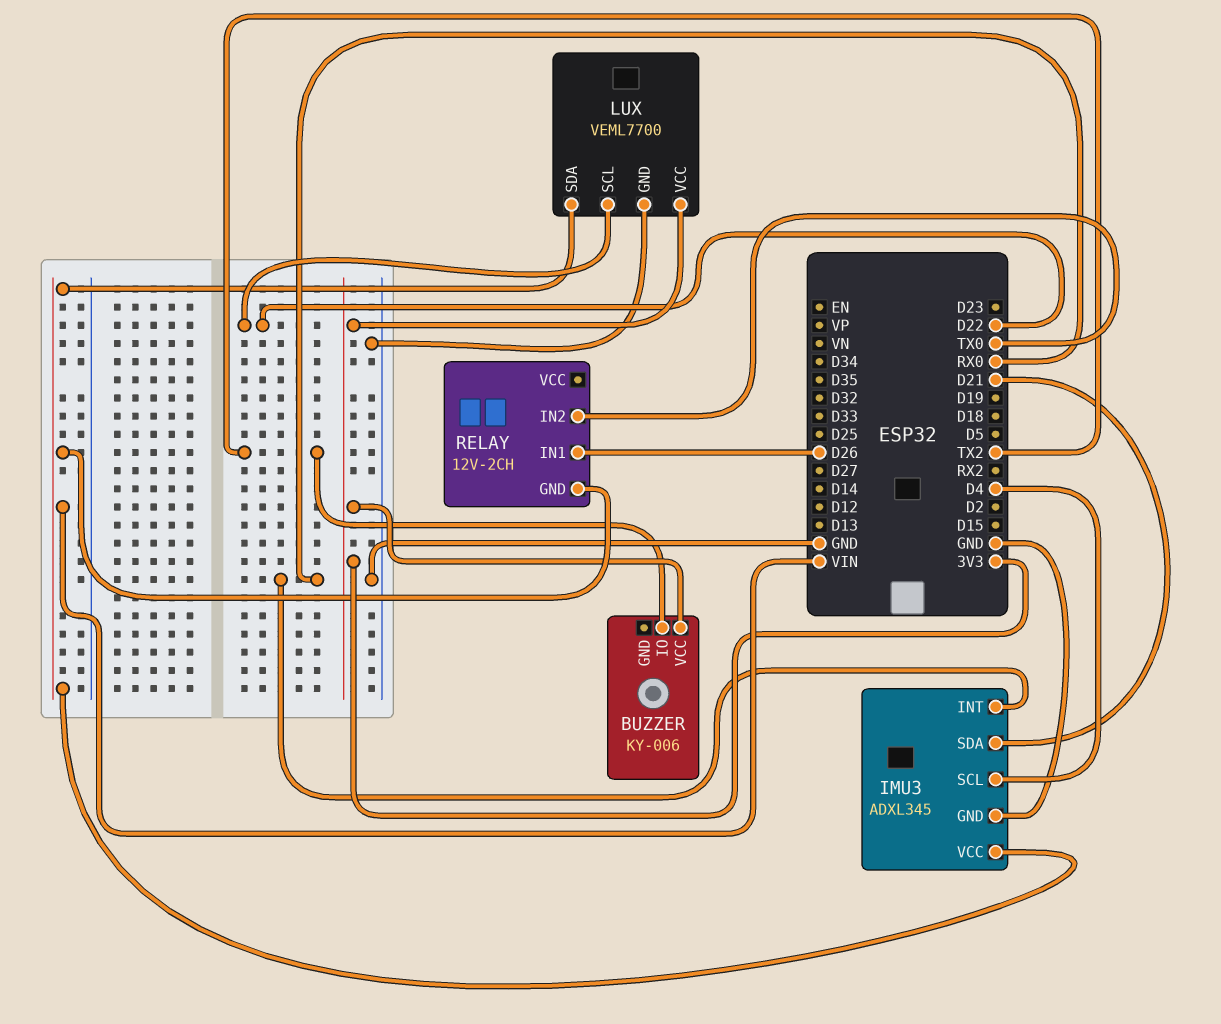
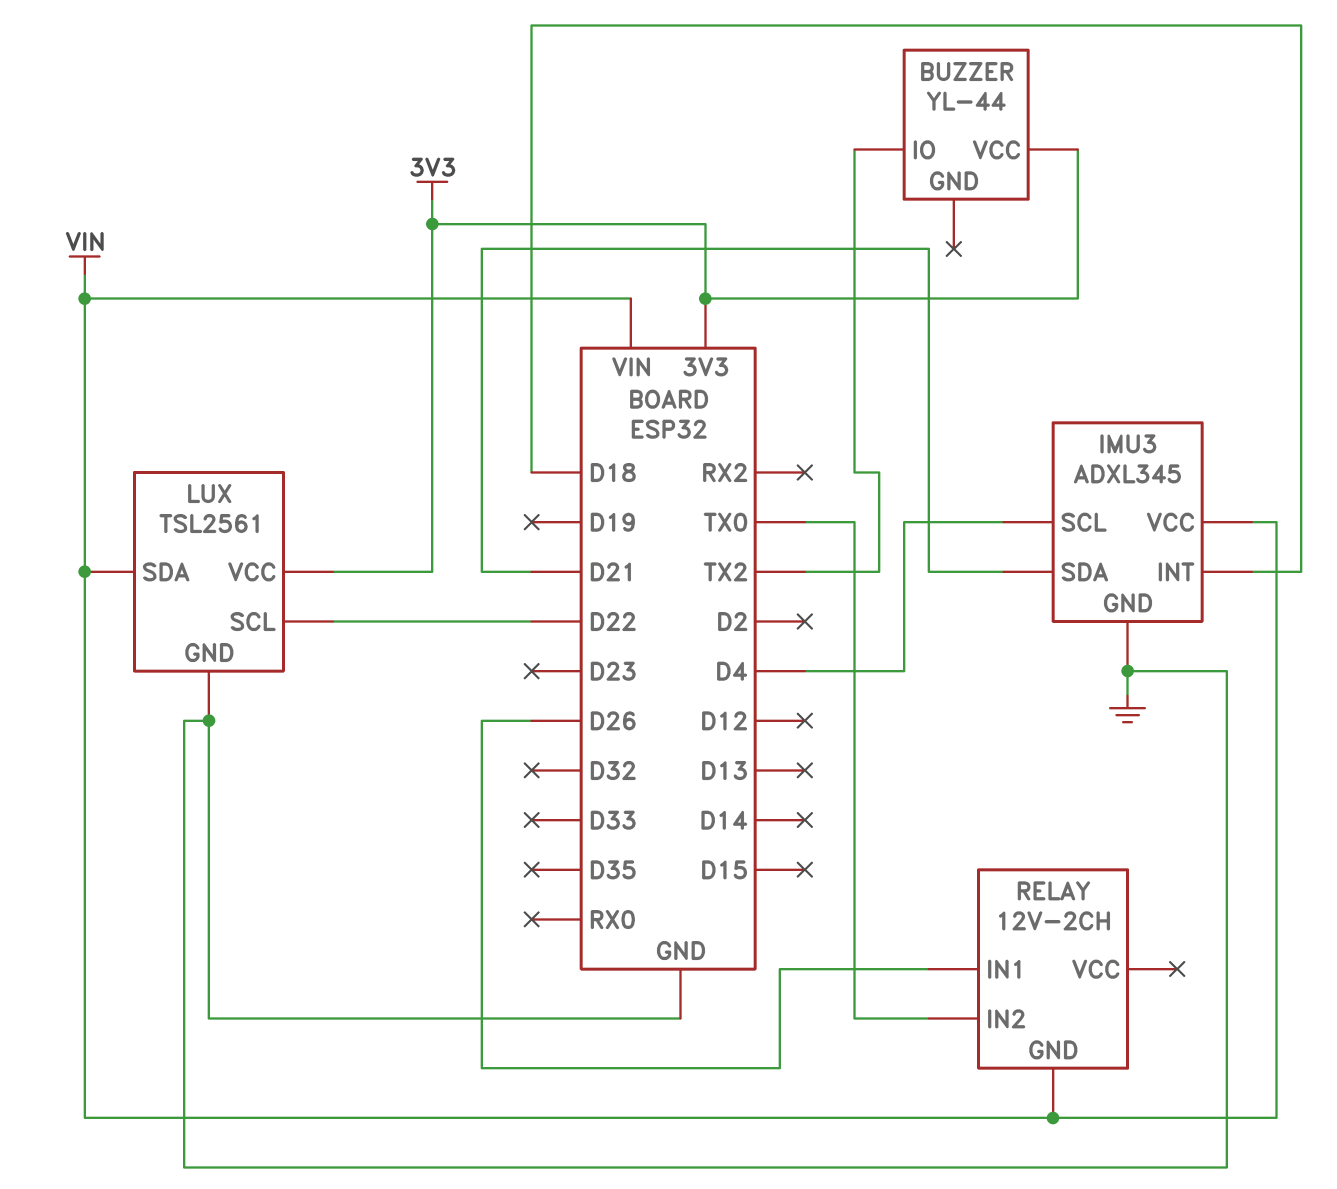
BUZZER: KY-006 -> YL-44
IMU3 pin INT: RX0 -> D18
LUX: VEML7700 -> TSL2561

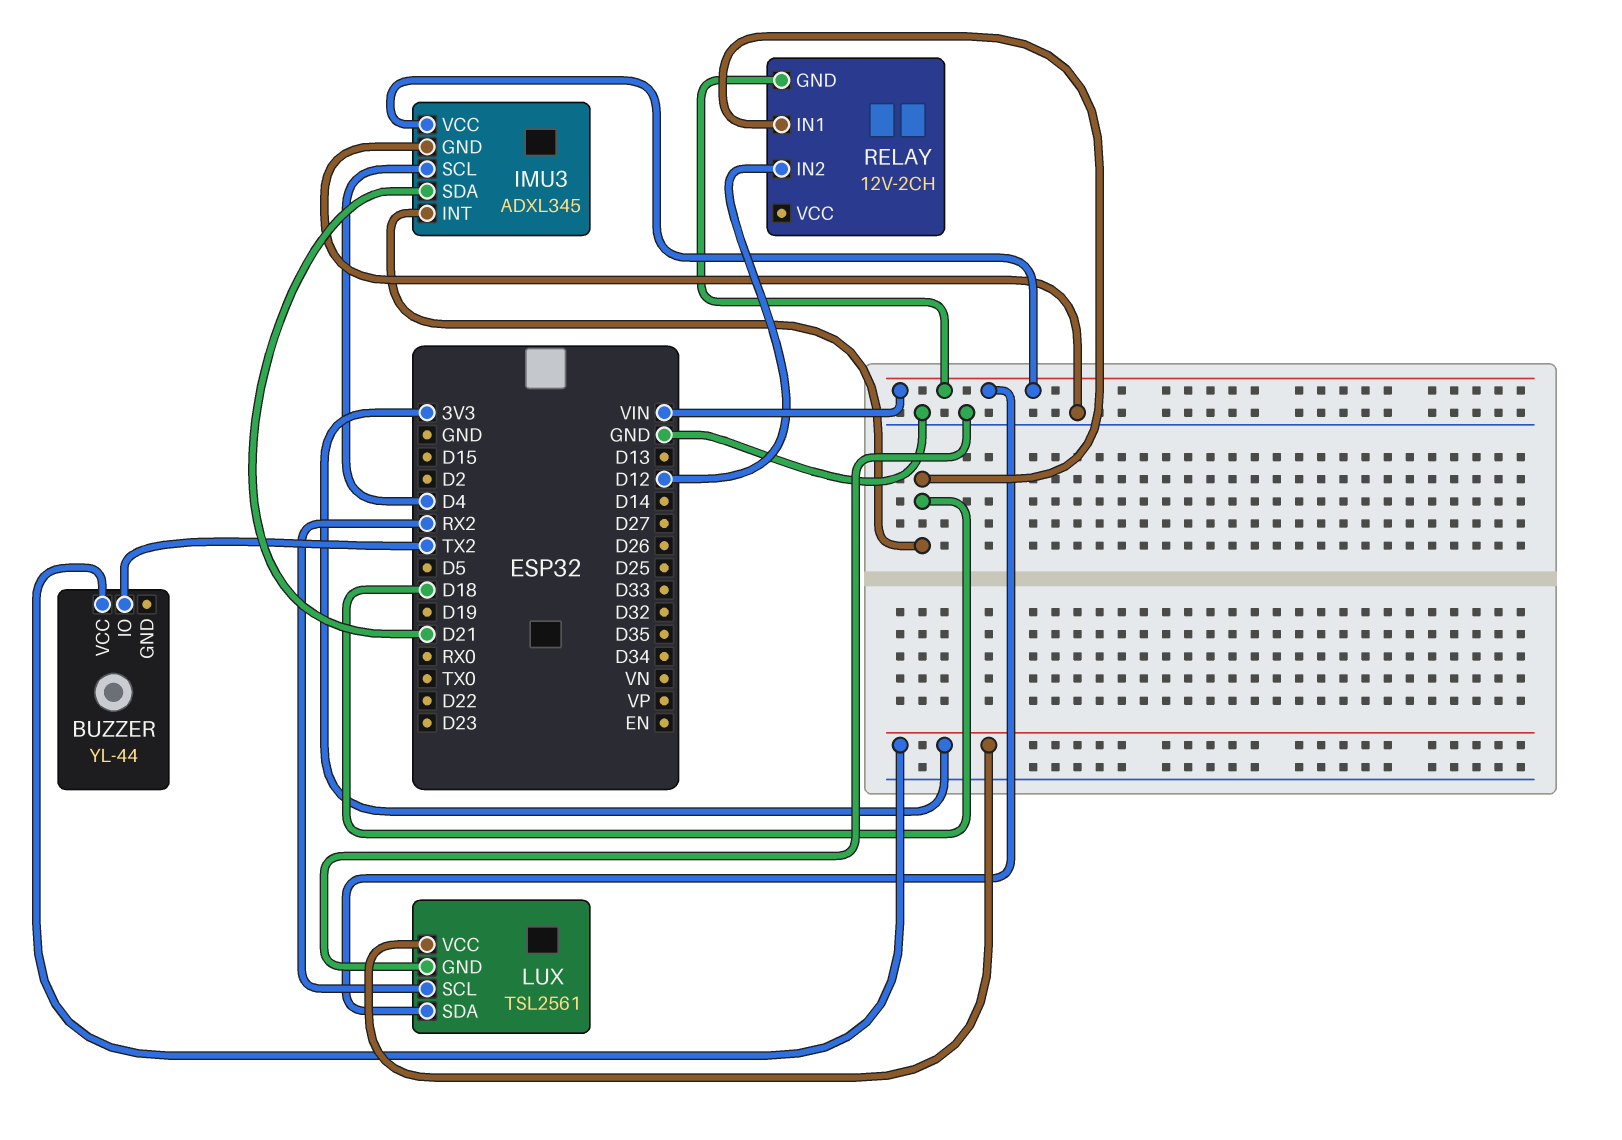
LUX pin SCL: D22 -> RX2
RELAY pin IN1: D26 -> D18
RELAY pin IN2: TX0 -> D12

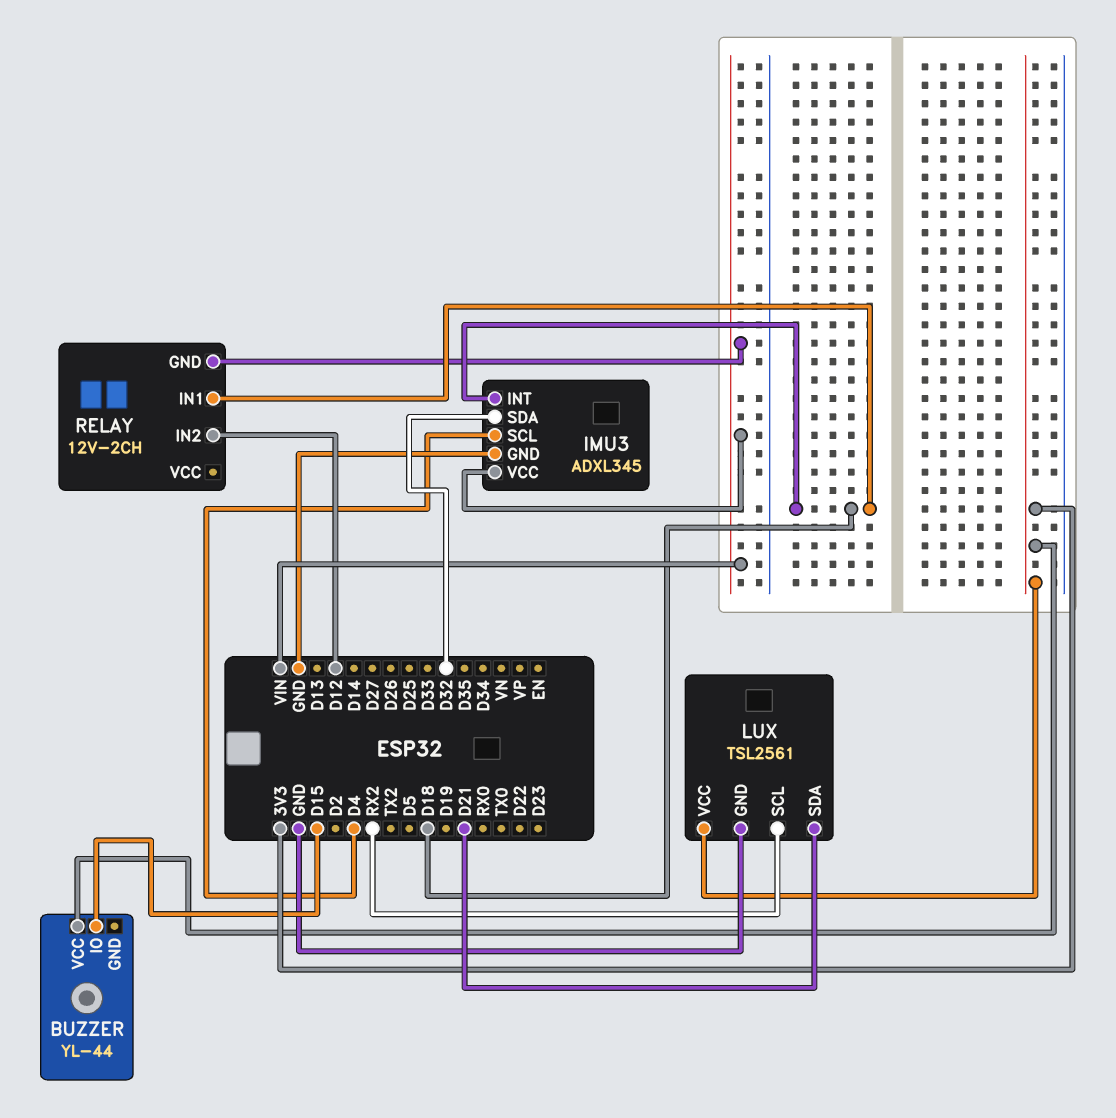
BUZZER pin IO: TX2 -> D15
IMU3 pin SDA: D21 -> D32
LUX pin SDA: VIN -> D21

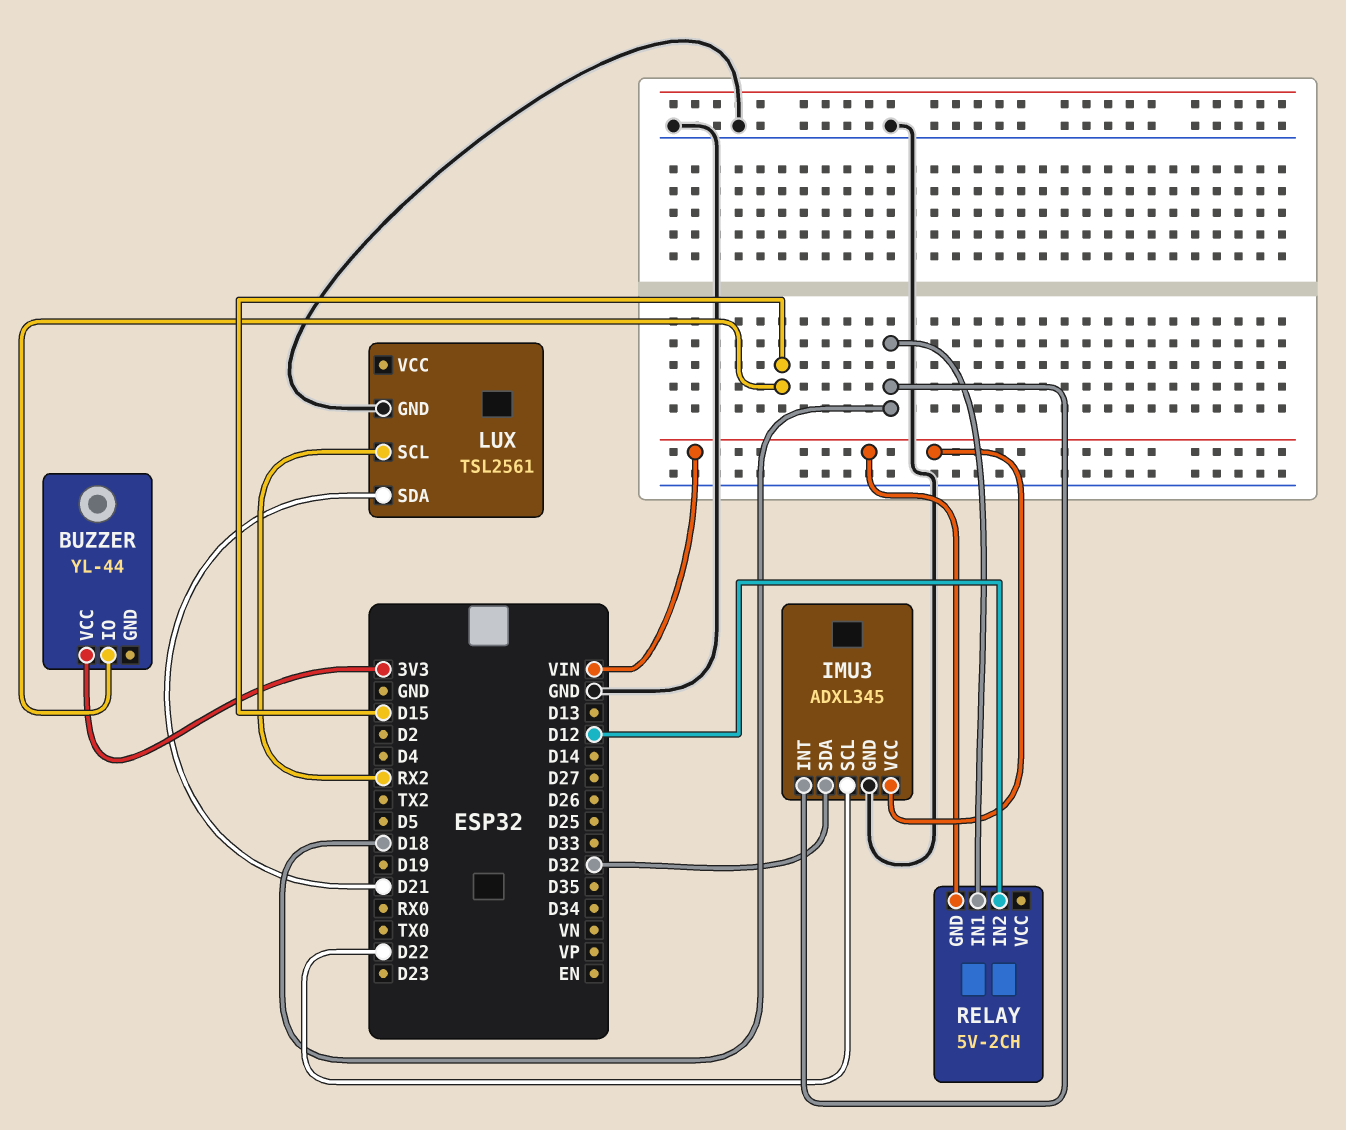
IMU3 pin SCL: D4 -> D22
LUX pin VCC: 3V3 -> none
RELAY: 12V-2CH -> 5V-2CH

